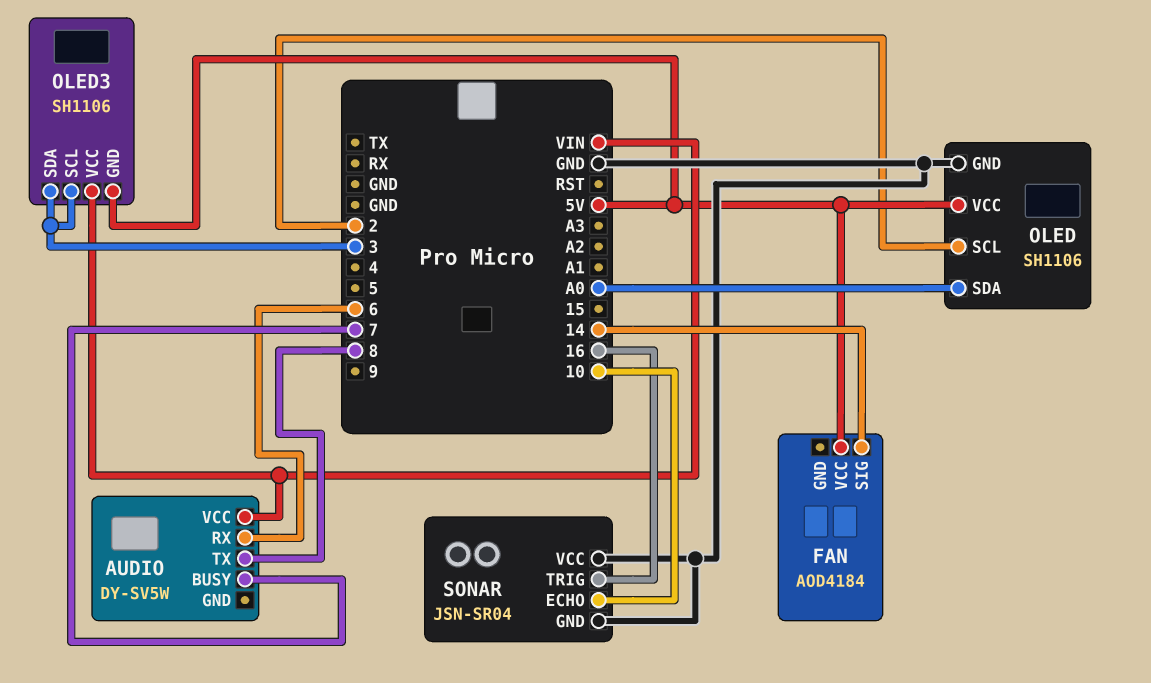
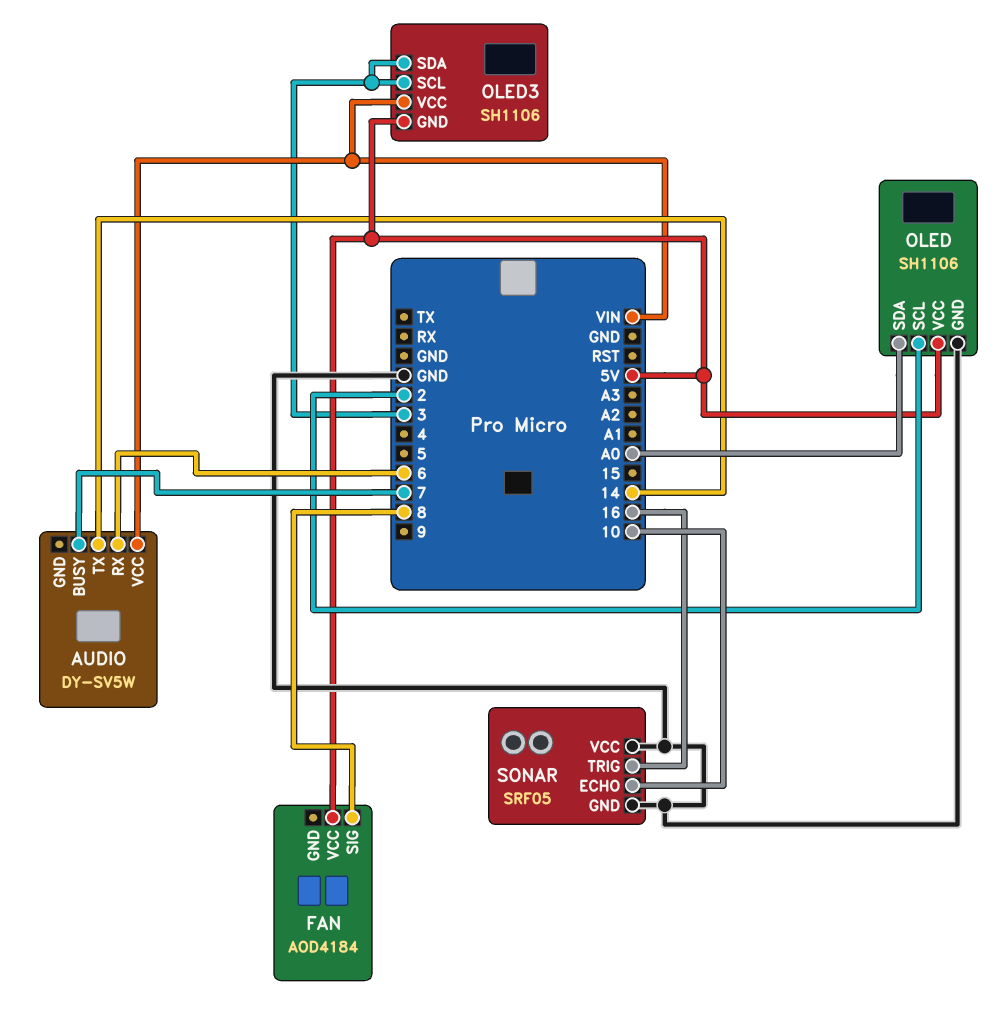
AUDIO pin TX: 8 -> 14
FAN pin SIG: 14 -> 8
SONAR: JSN-SR04 -> SRF05

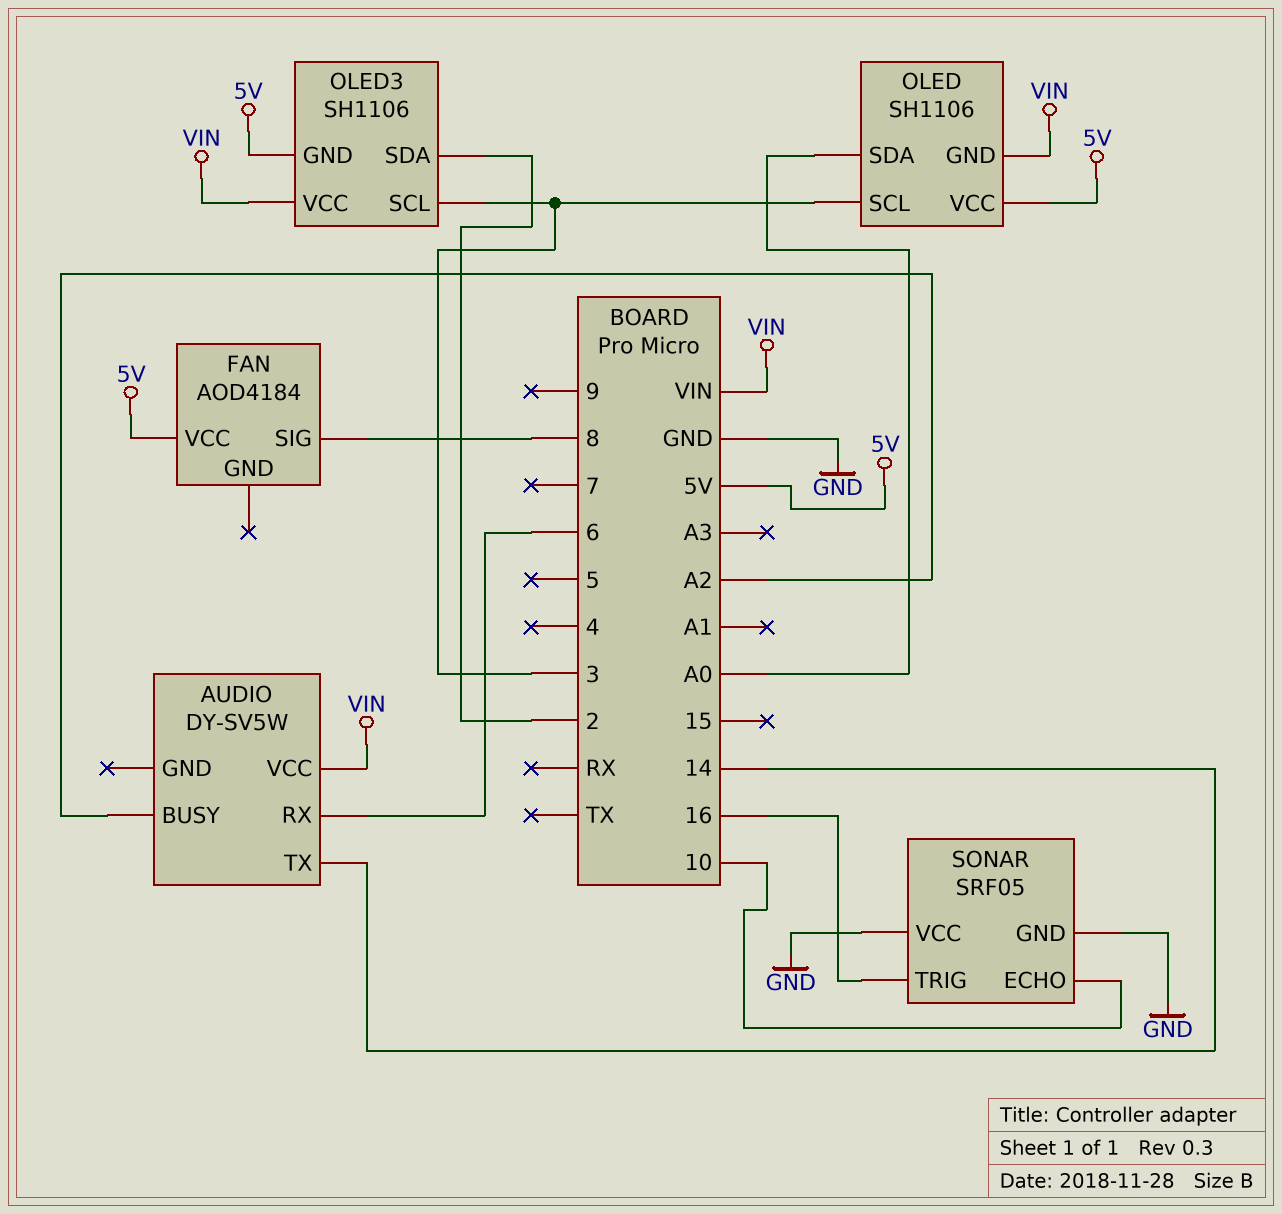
AUDIO pin BUSY: 7 -> A2
OLED pin GND: GND -> VIN
OLED pin SCL: 2 -> 3
OLED3 pin SDA: 3 -> 2

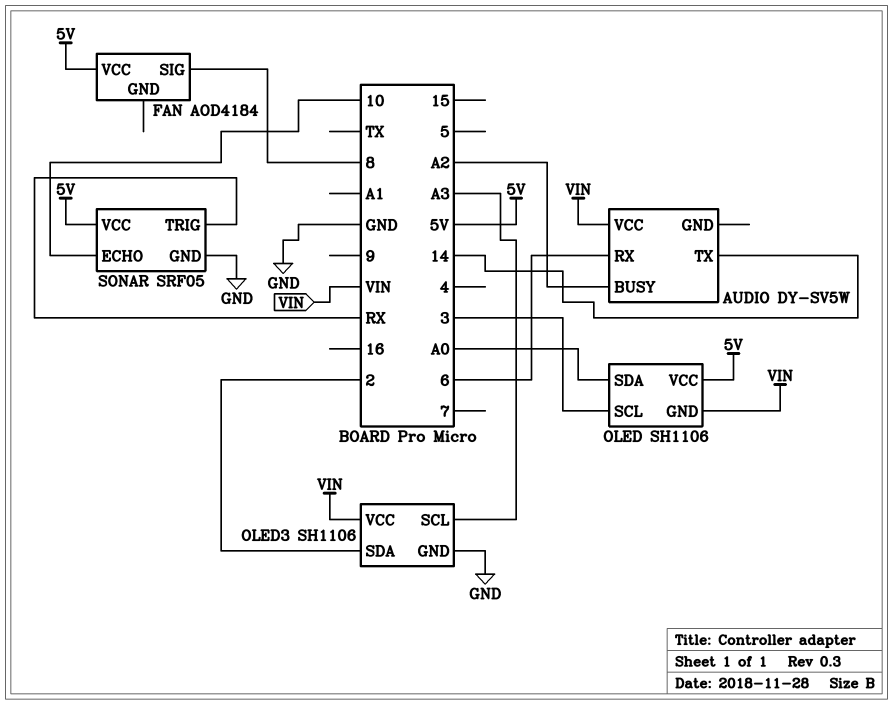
OLED3 pin GND: 5V -> GND
OLED3 pin SCL: 3 -> A3
SONAR pin TRIG: 16 -> RX
SONAR pin VCC: GND -> 5V

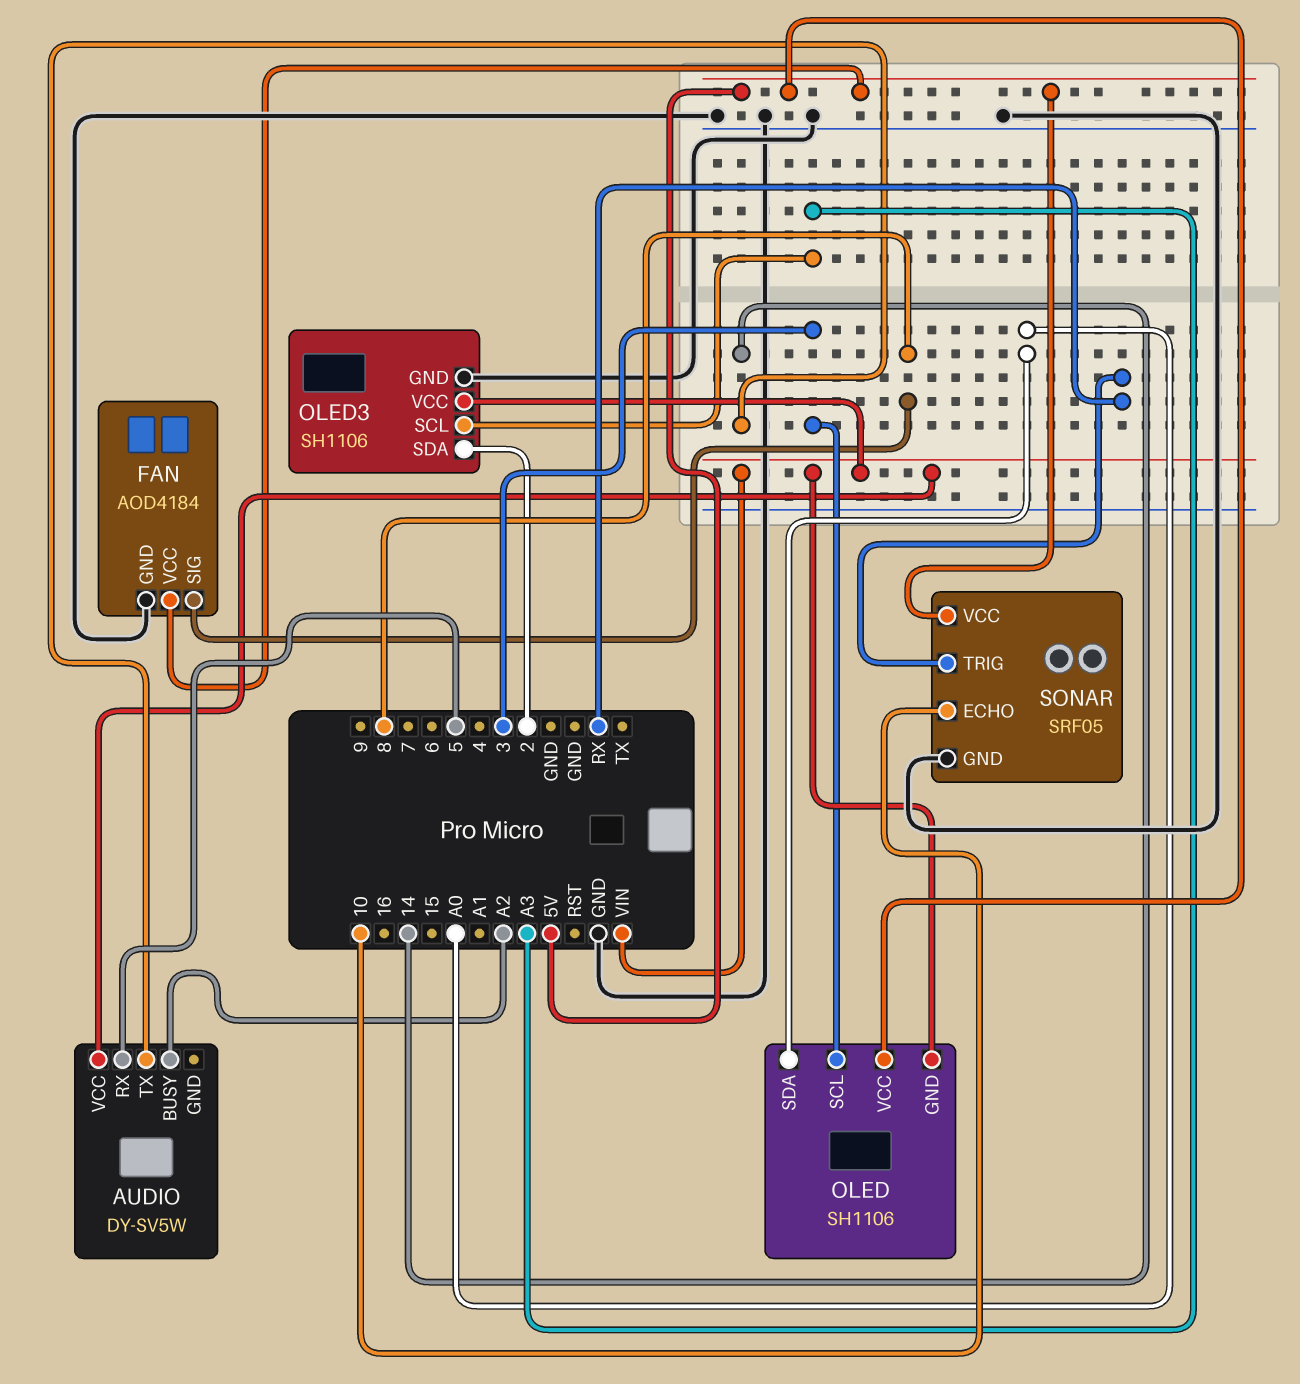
AUDIO pin RX: 6 -> 5
FAN pin GND: none -> GND

